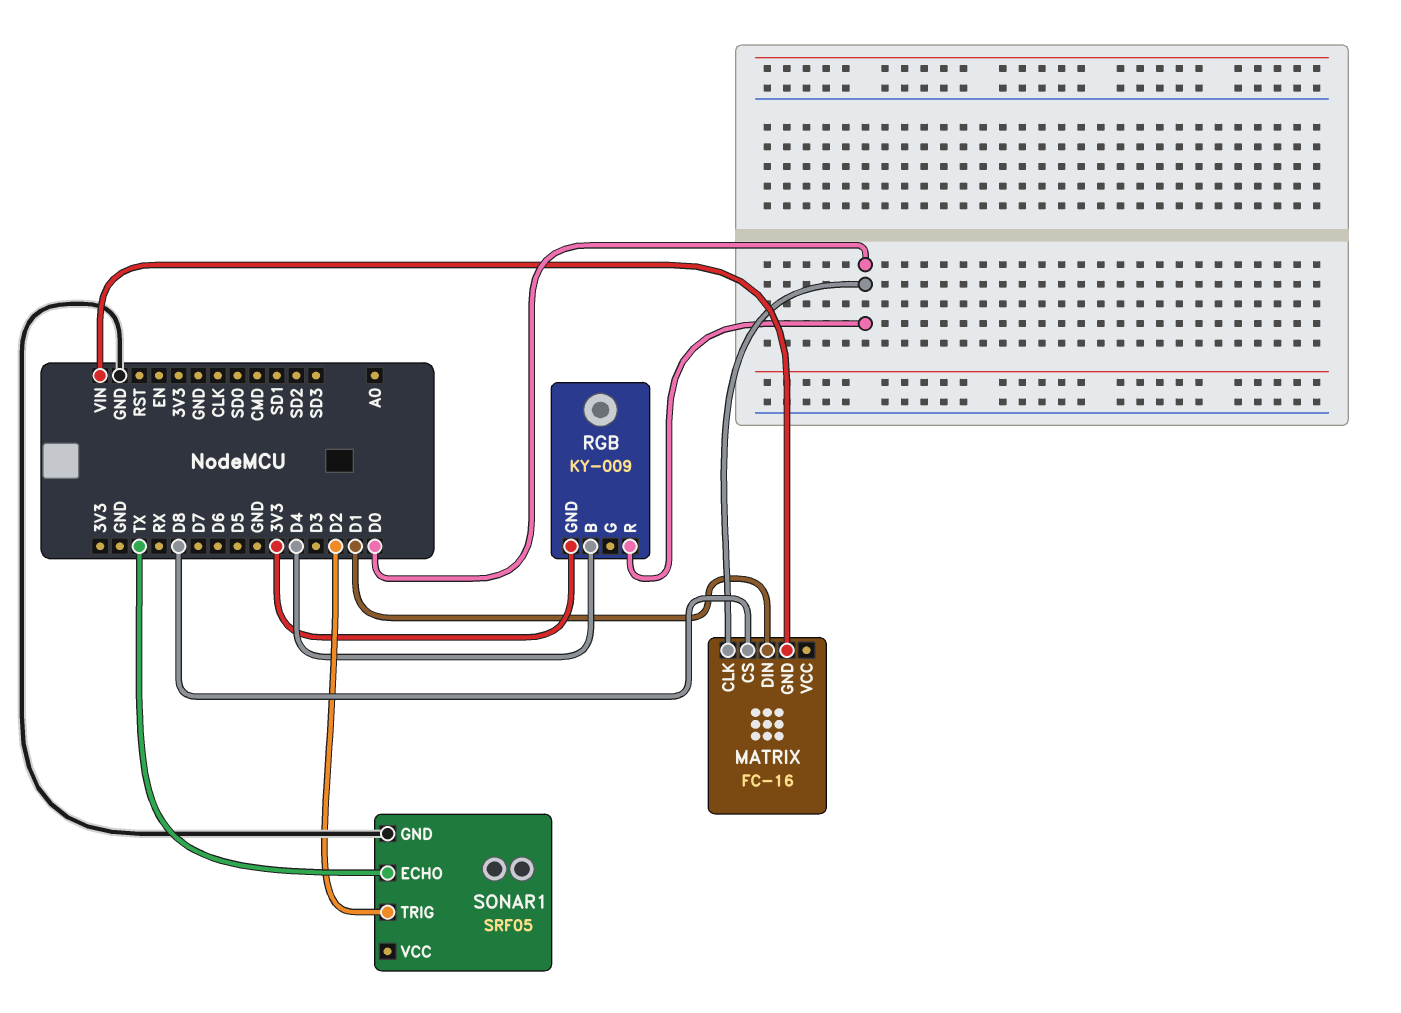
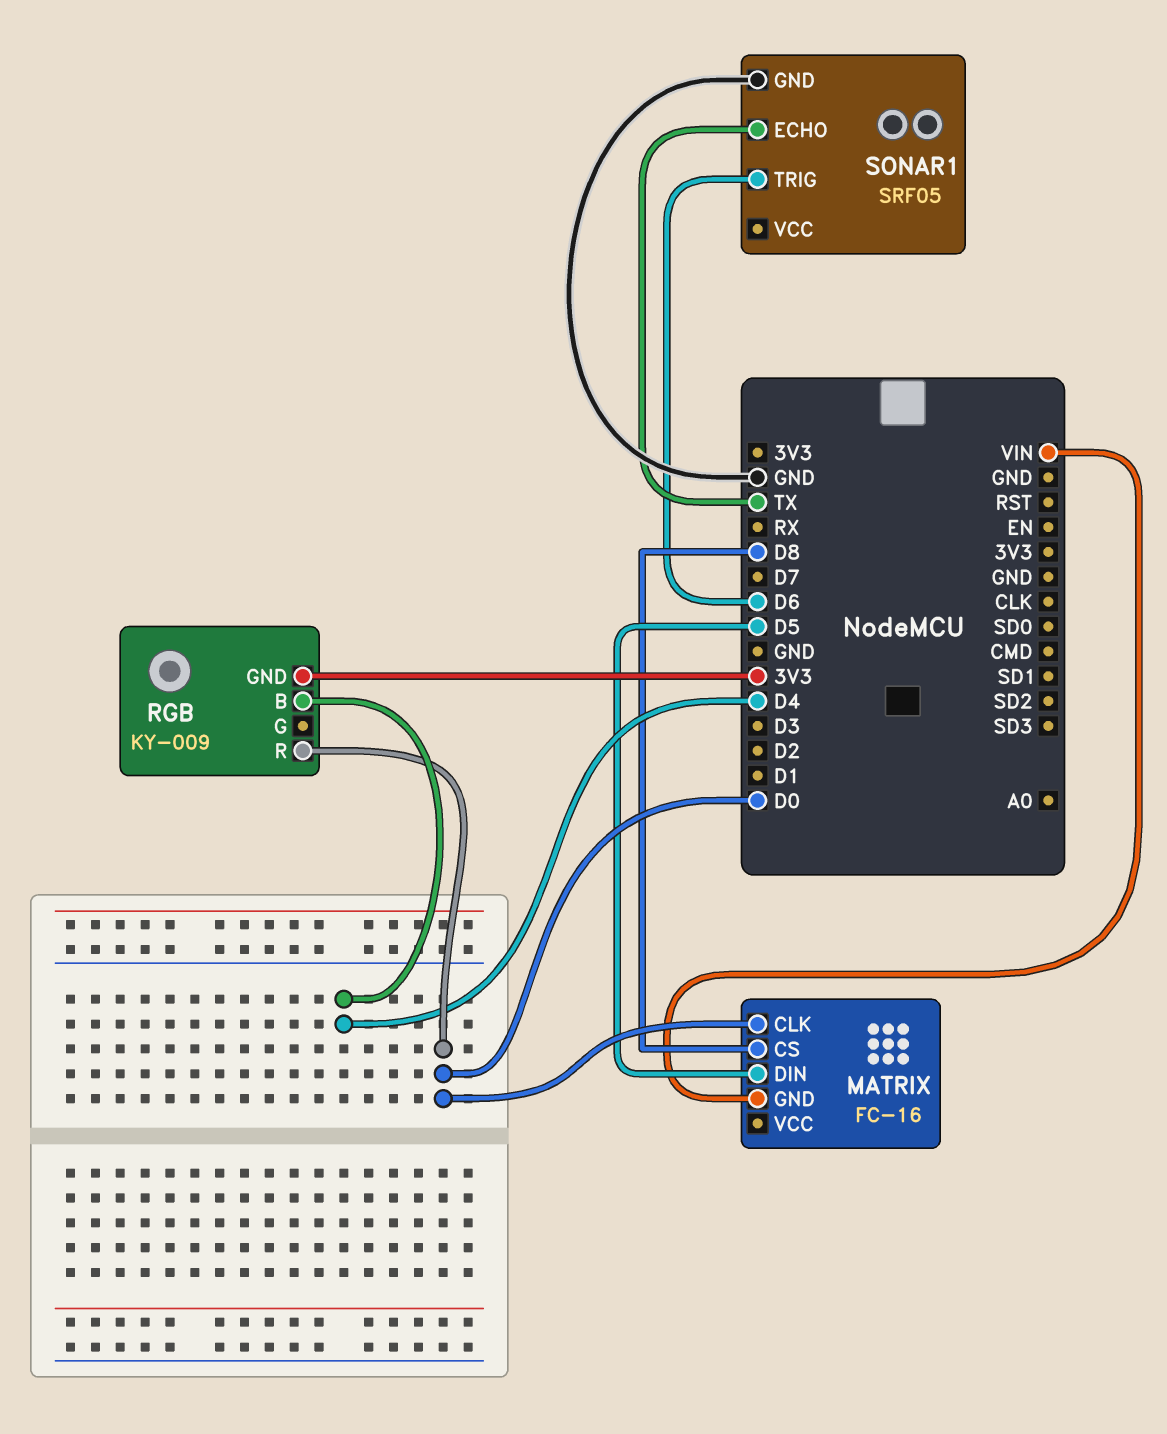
MATRIX pin DIN: D1 -> D5
SONAR1 pin TRIG: D2 -> D6

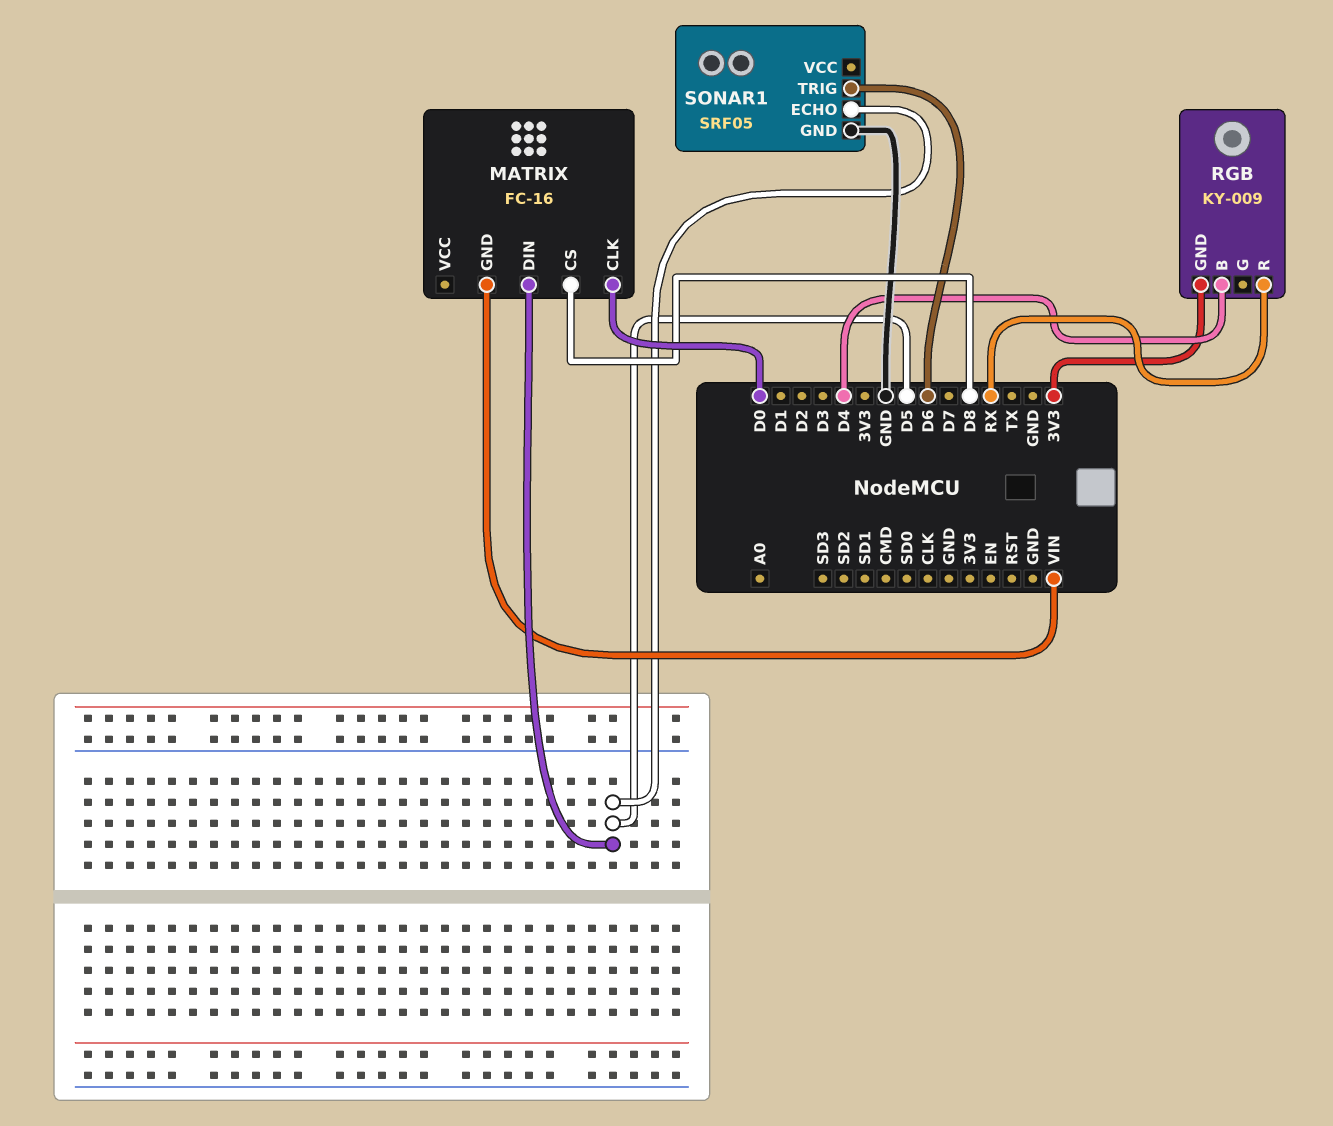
RGB pin R: D0 -> RX
SONAR1 pin ECHO: TX -> D5

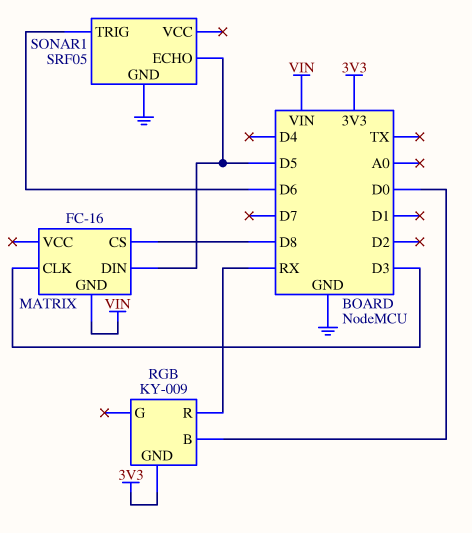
MATRIX pin CLK: D0 -> D3
RGB pin B: D4 -> D0

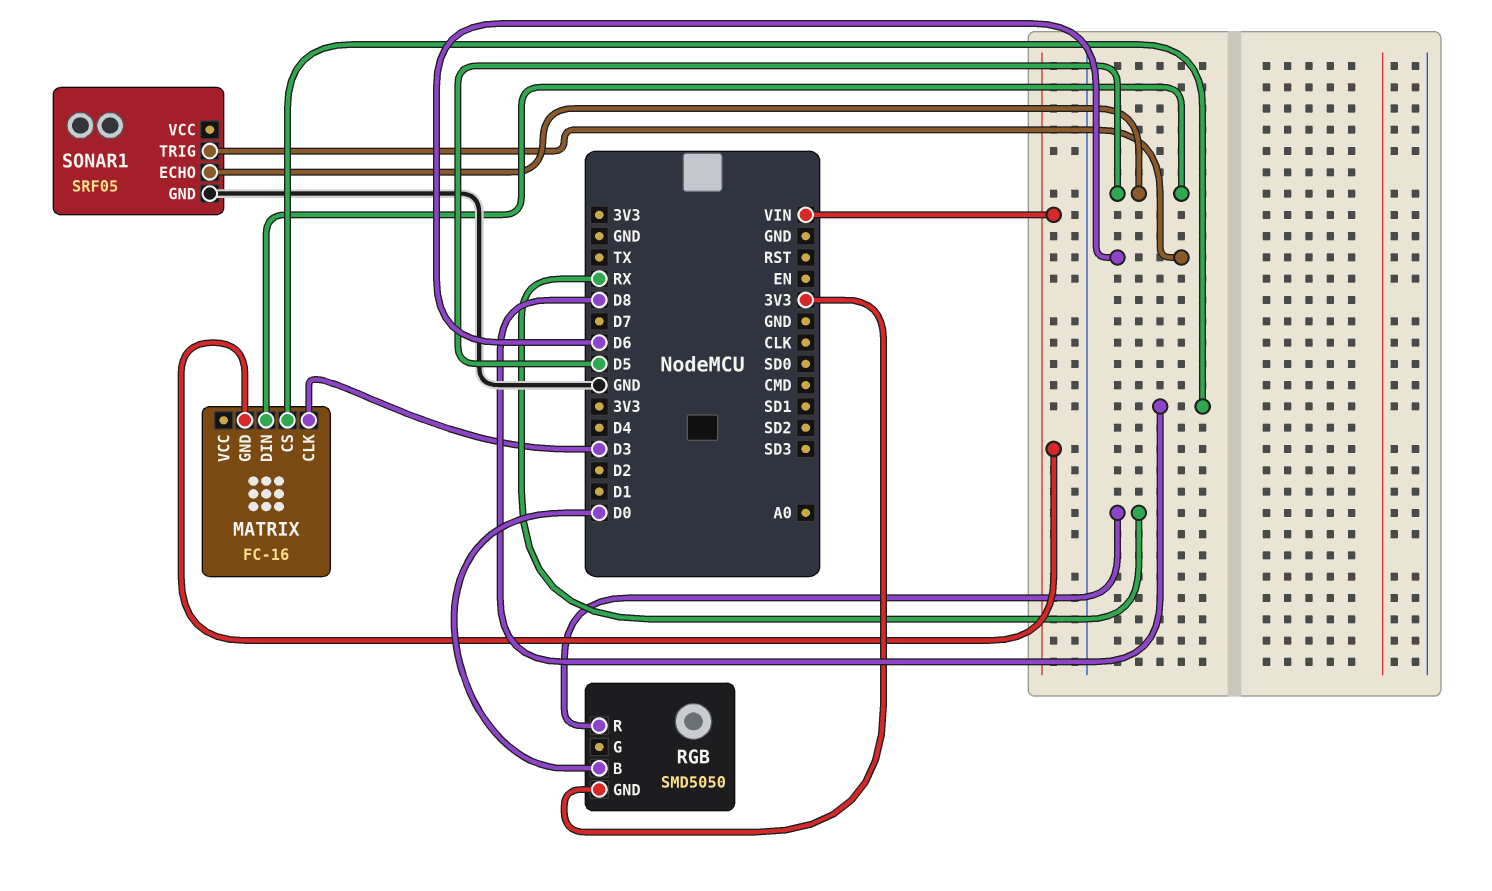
RGB: KY-009 -> SMD5050

